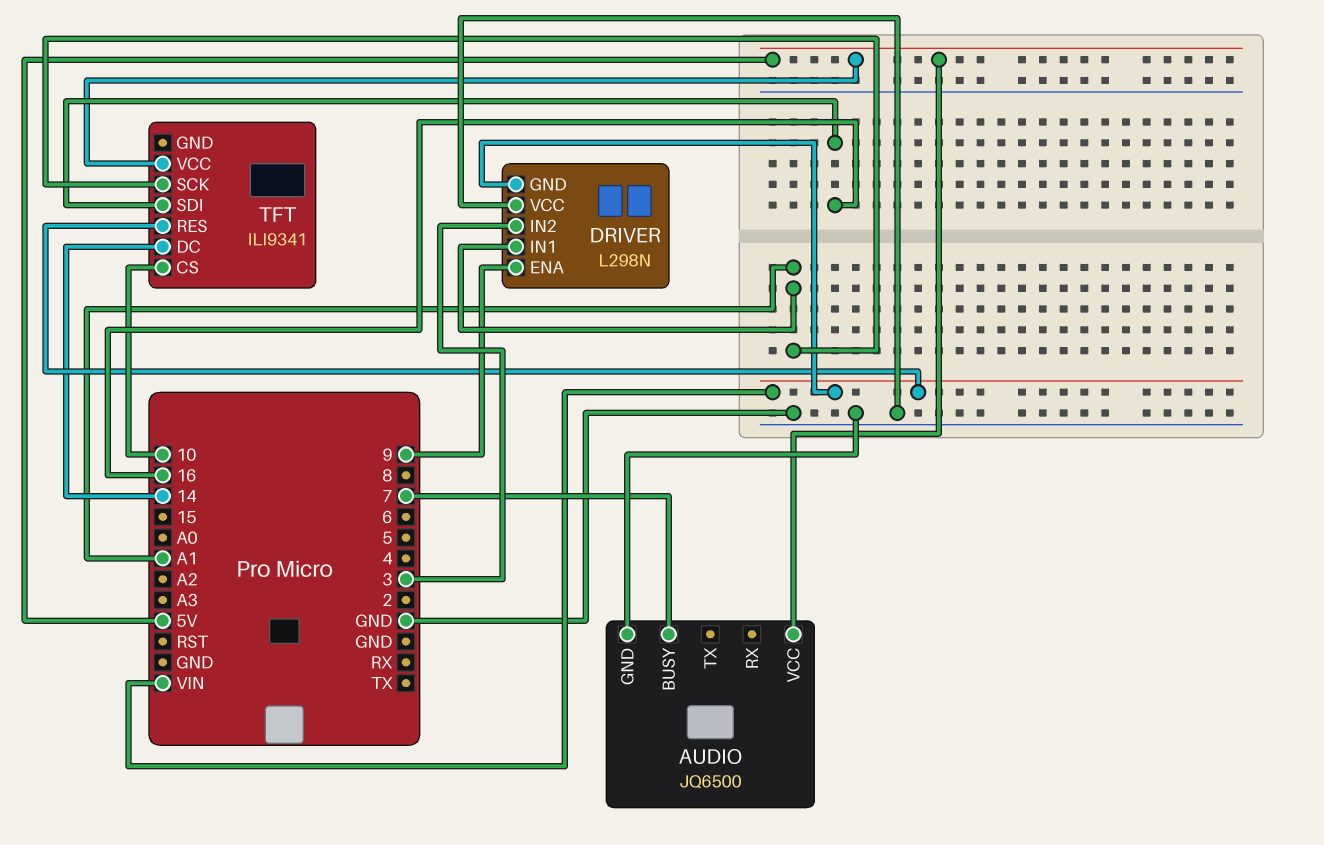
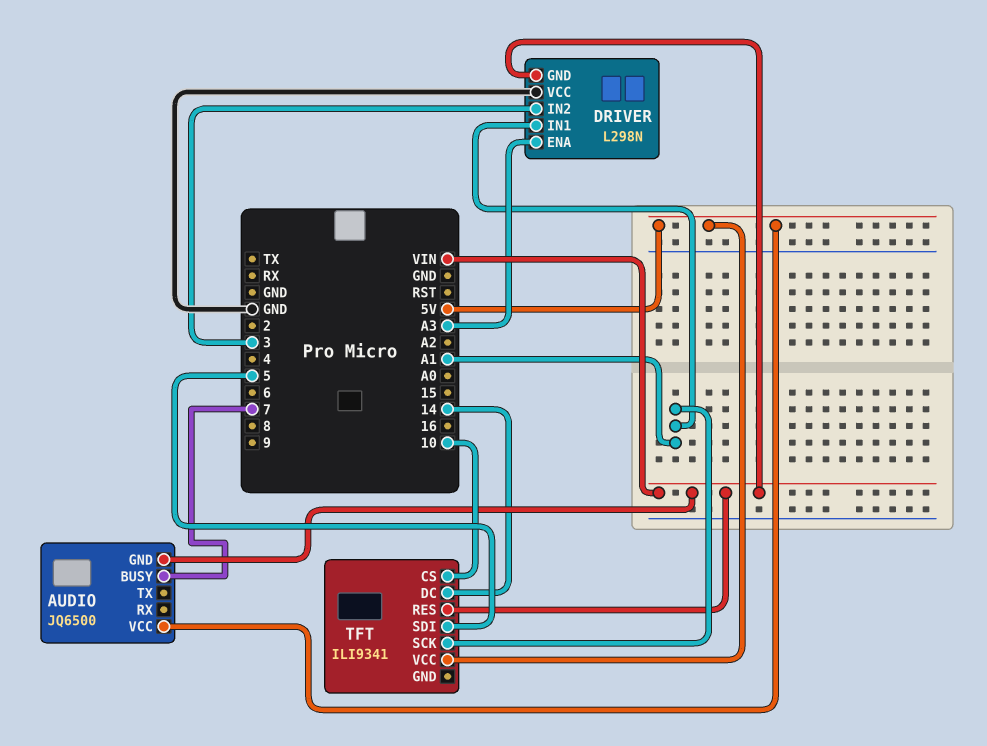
AUDIO pin GND: GND -> VIN
DRIVER pin ENA: 9 -> A3
TFT pin SDI: 16 -> 5

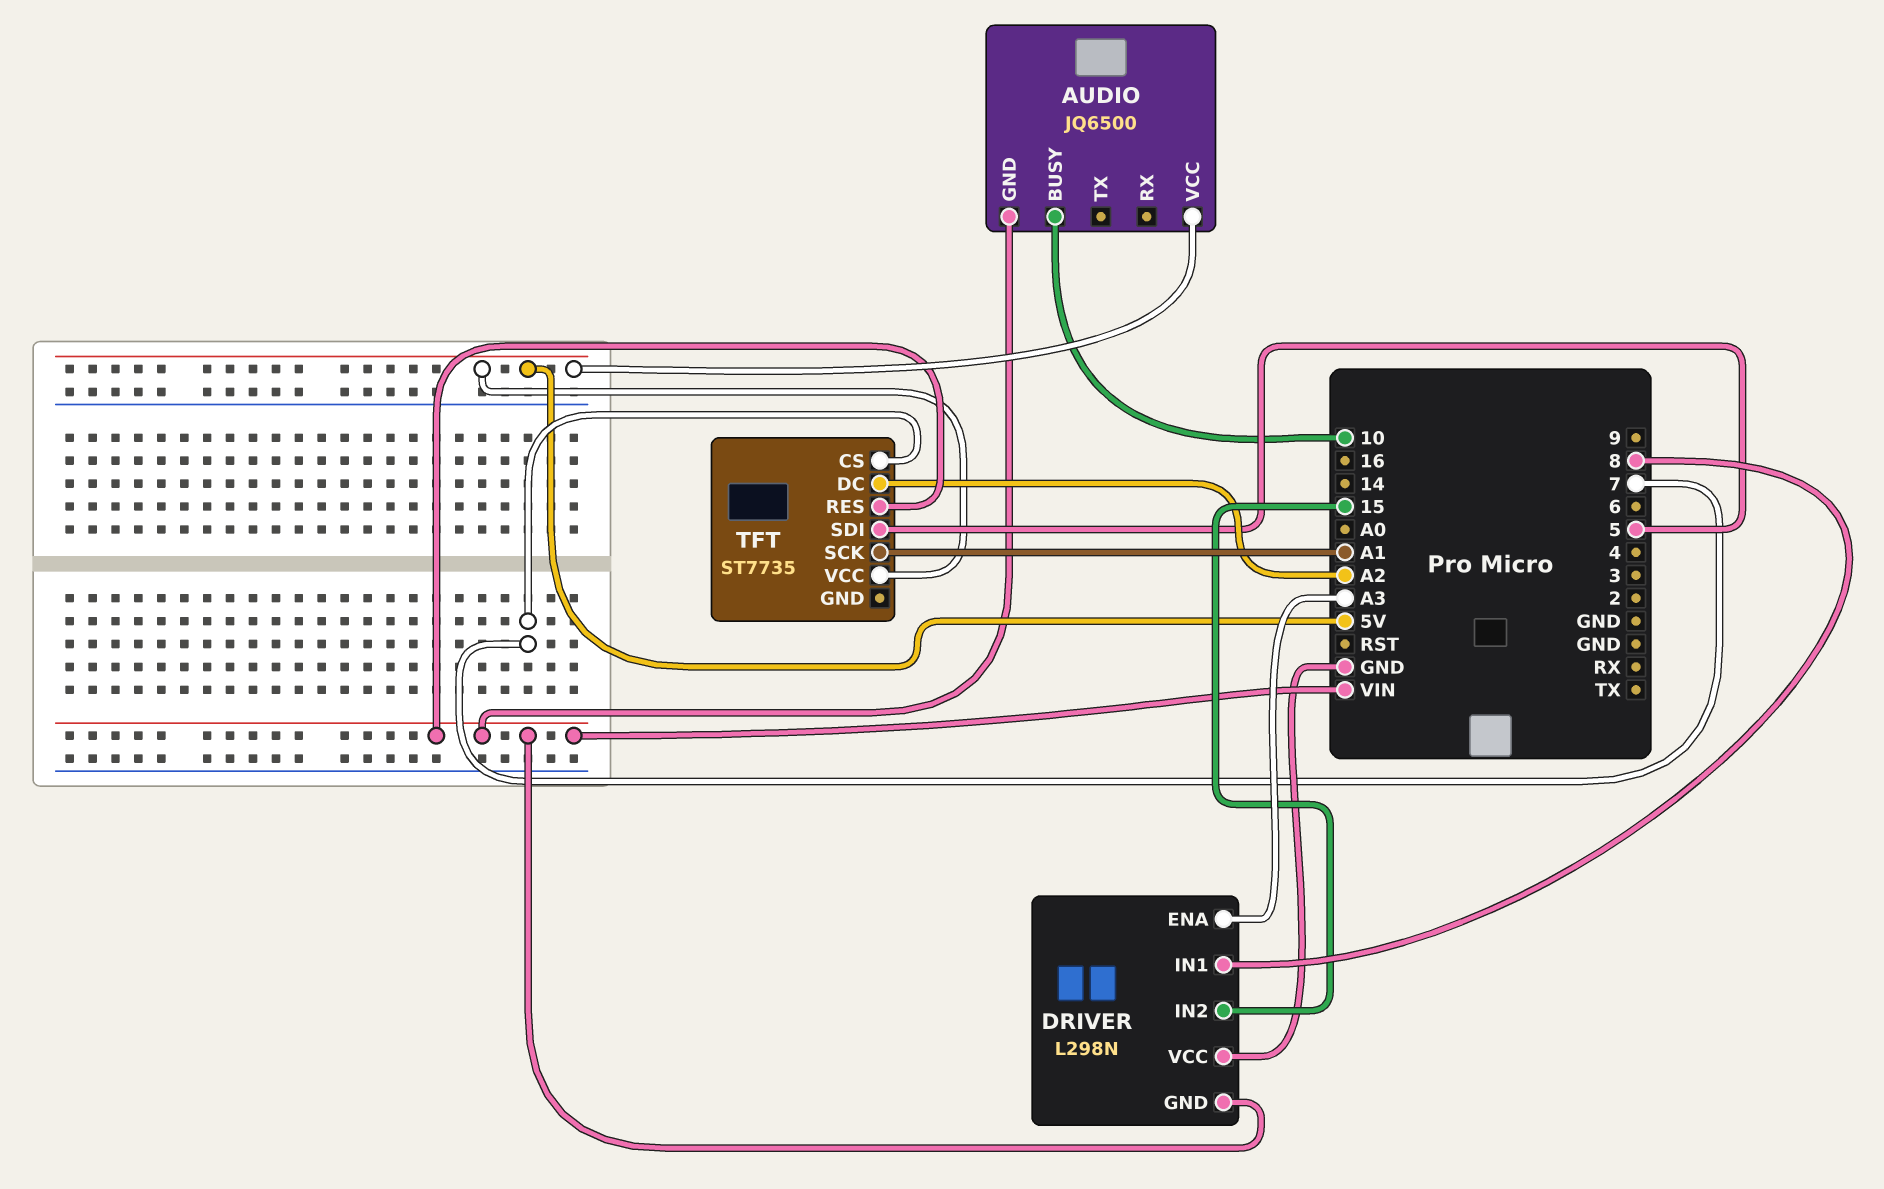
AUDIO pin BUSY: 7 -> 10
DRIVER pin IN1: A1 -> 8
DRIVER pin IN2: 3 -> 15
TFT: ILI9341 -> ST7735
TFT pin CS: 10 -> 7
TFT pin DC: 14 -> A2

